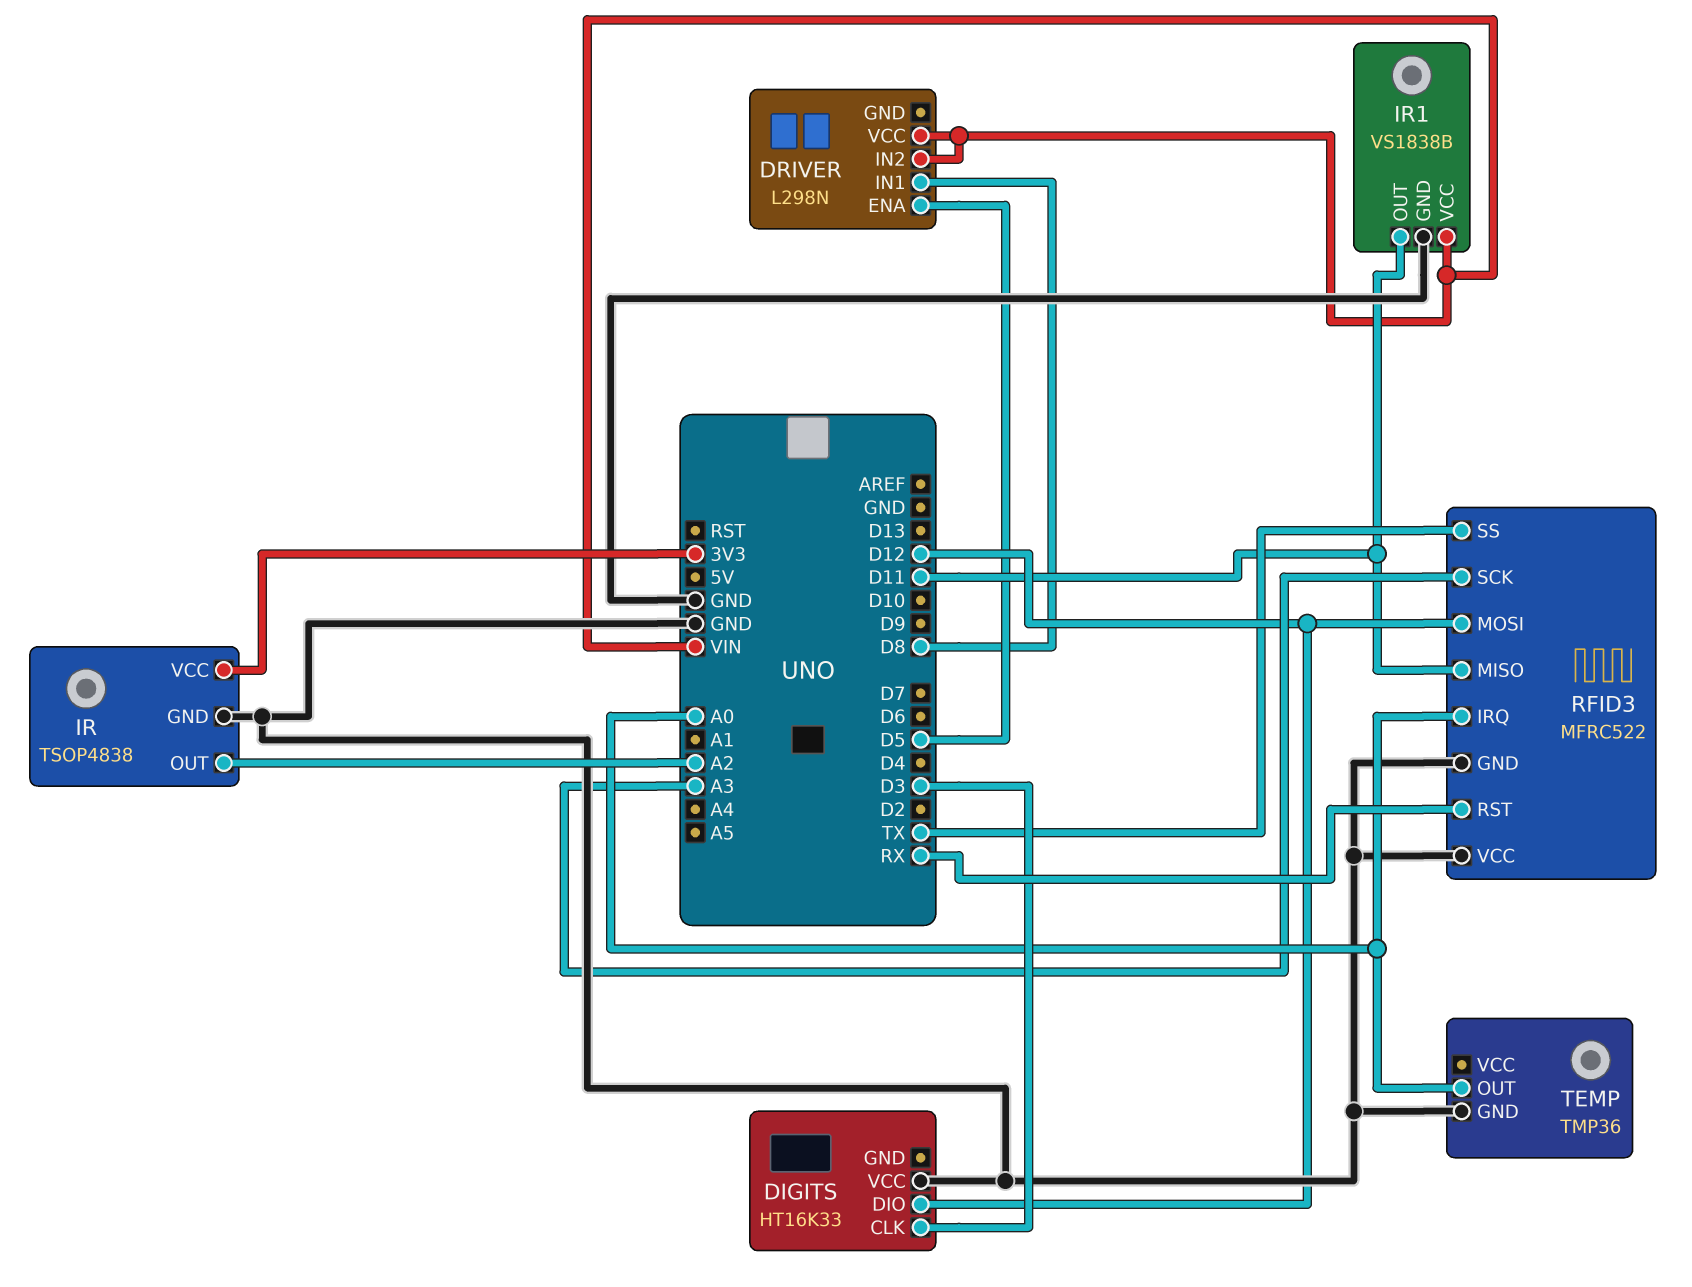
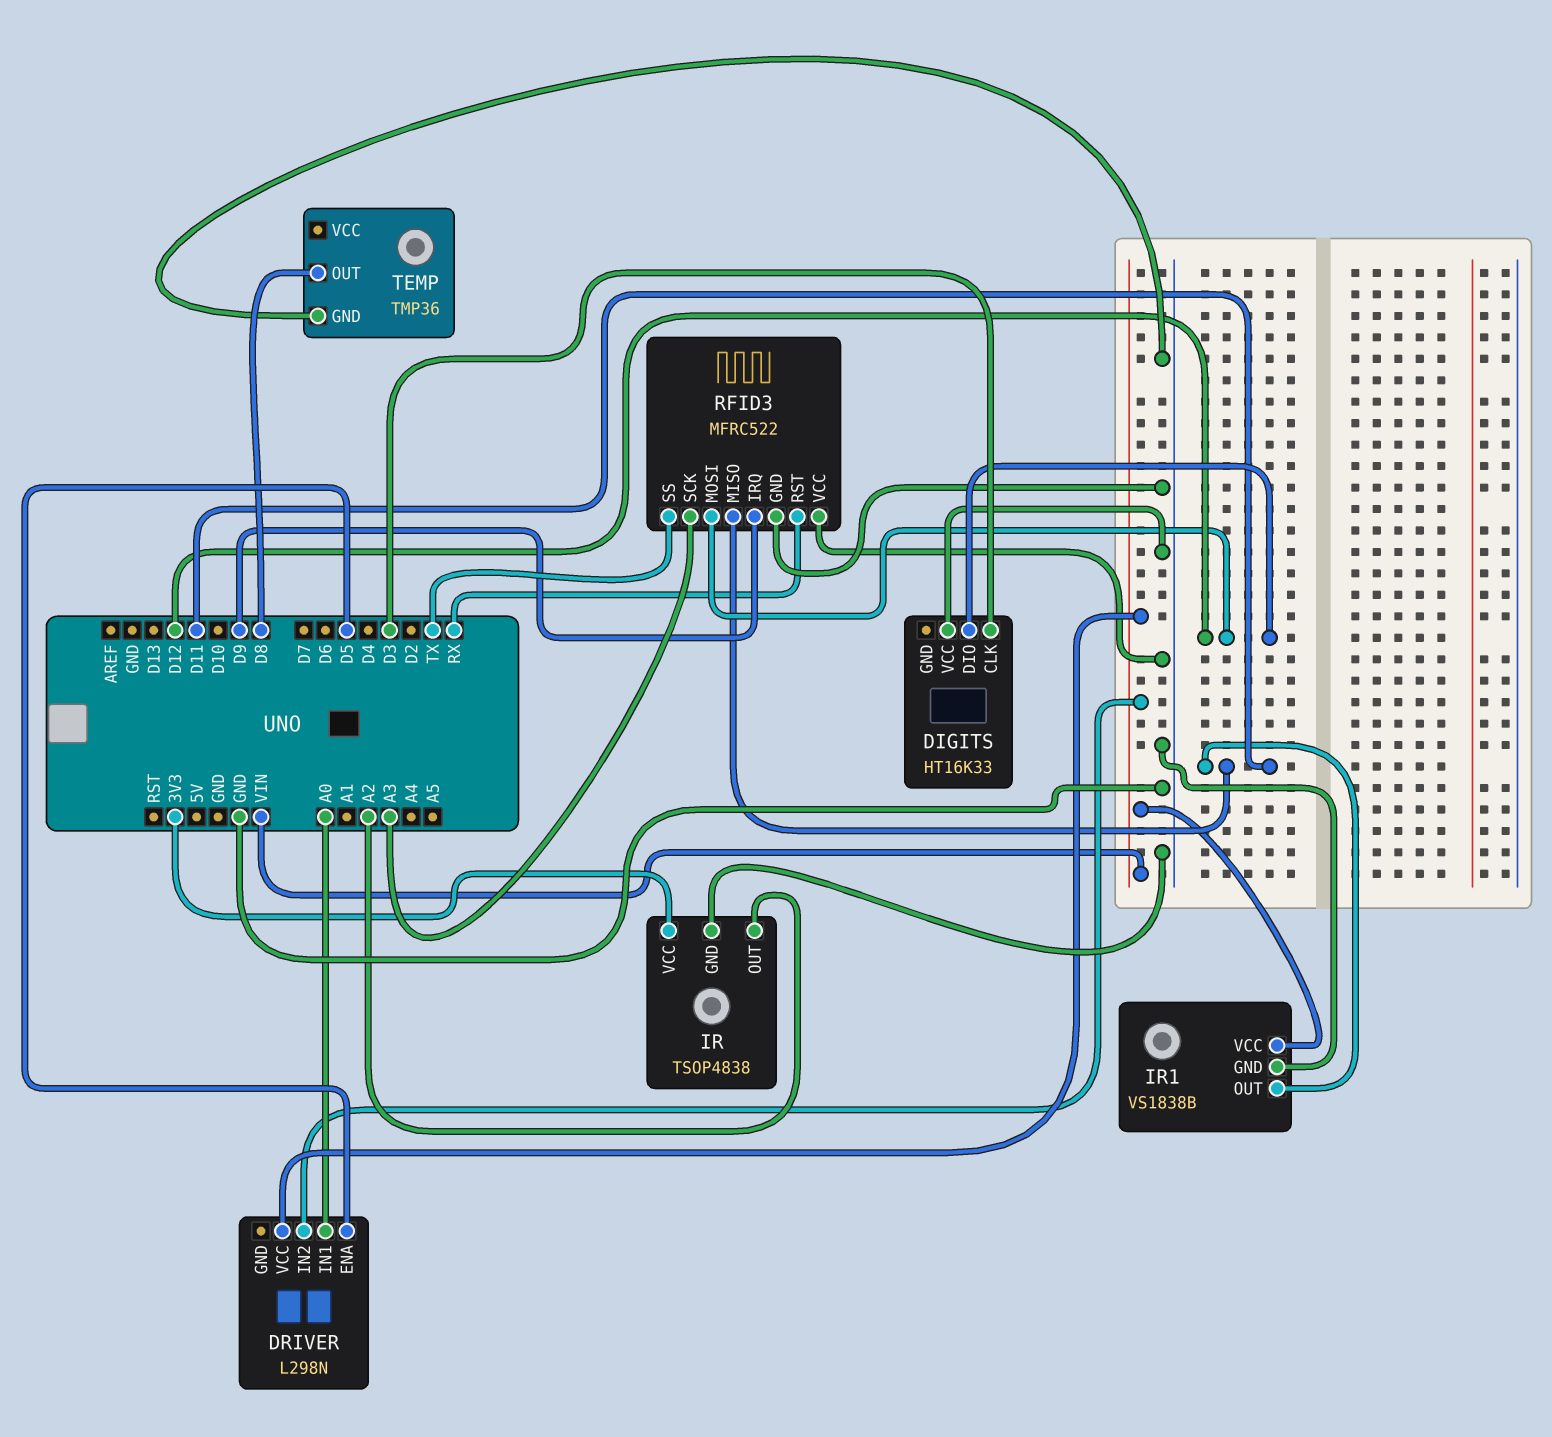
DRIVER pin IN1: D8 -> A0
RFID3 pin IRQ: A0 -> D9
TEMP pin OUT: A0 -> D8

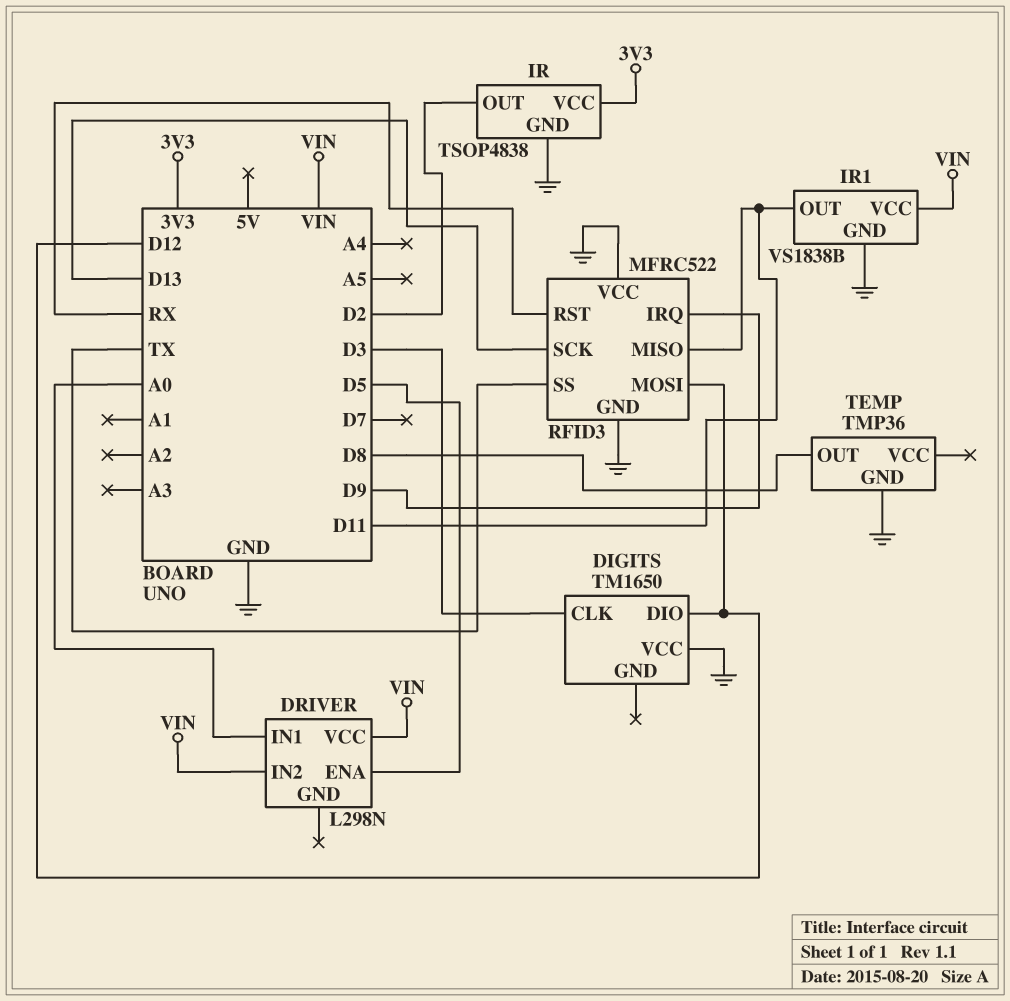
DIGITS: HT16K33 -> TM1650
IR pin OUT: A2 -> D2
RFID3 pin SCK: A3 -> D13

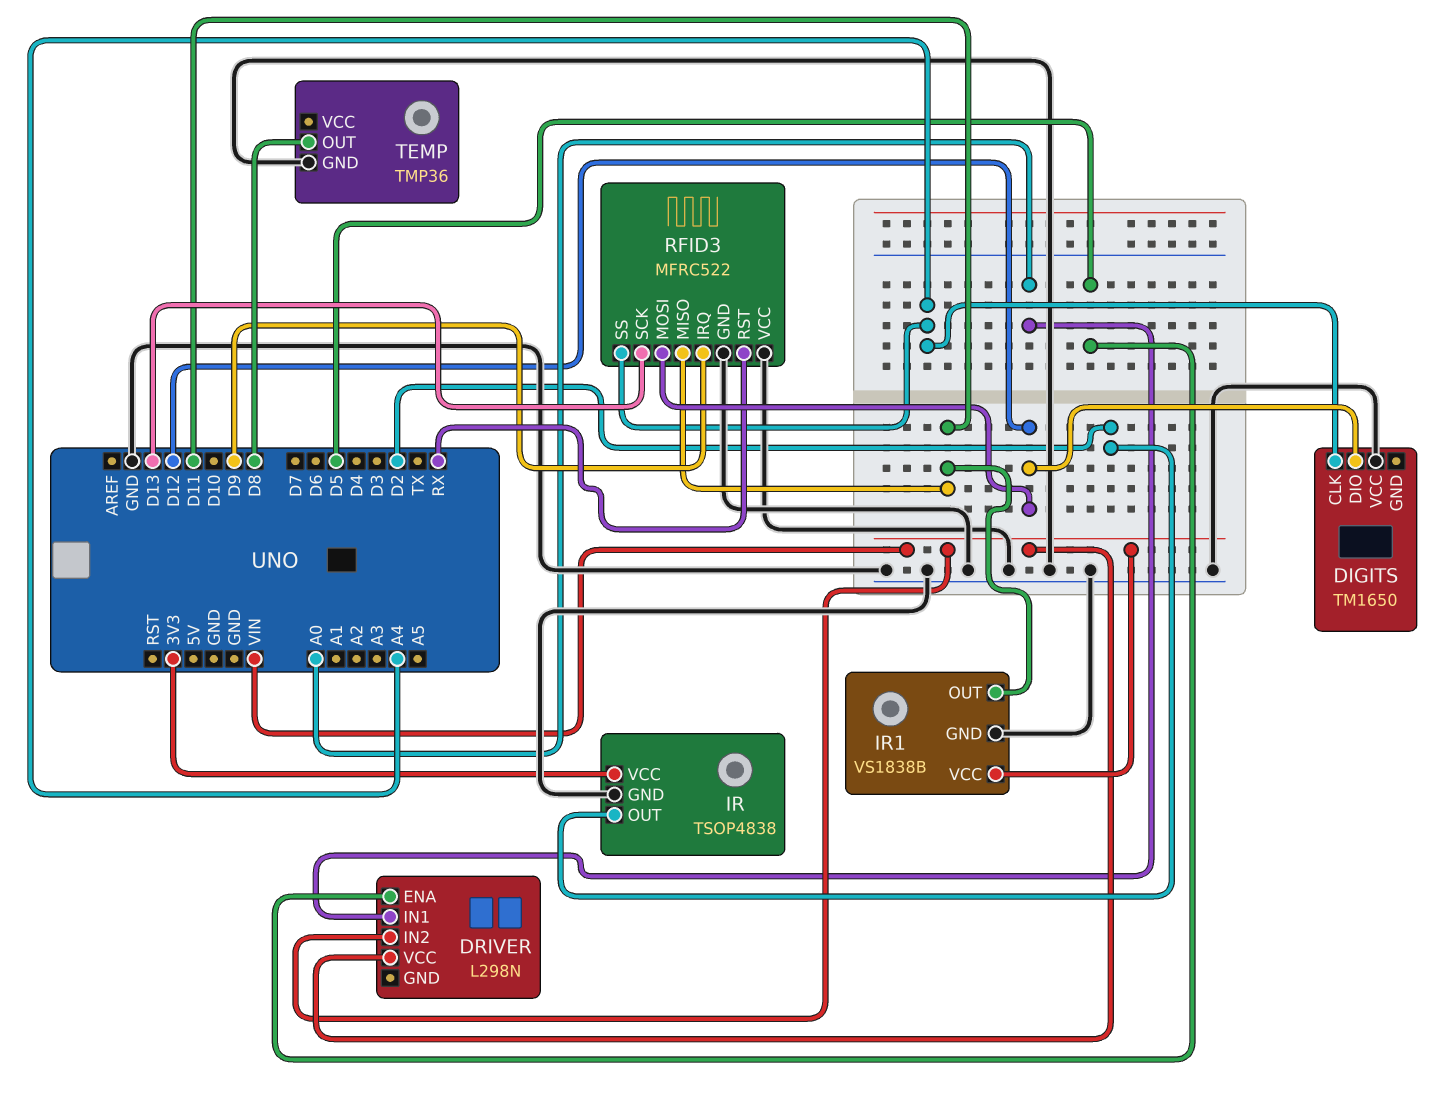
DIGITS pin CLK: D3 -> A4
RFID3 pin SS: TX -> A4

